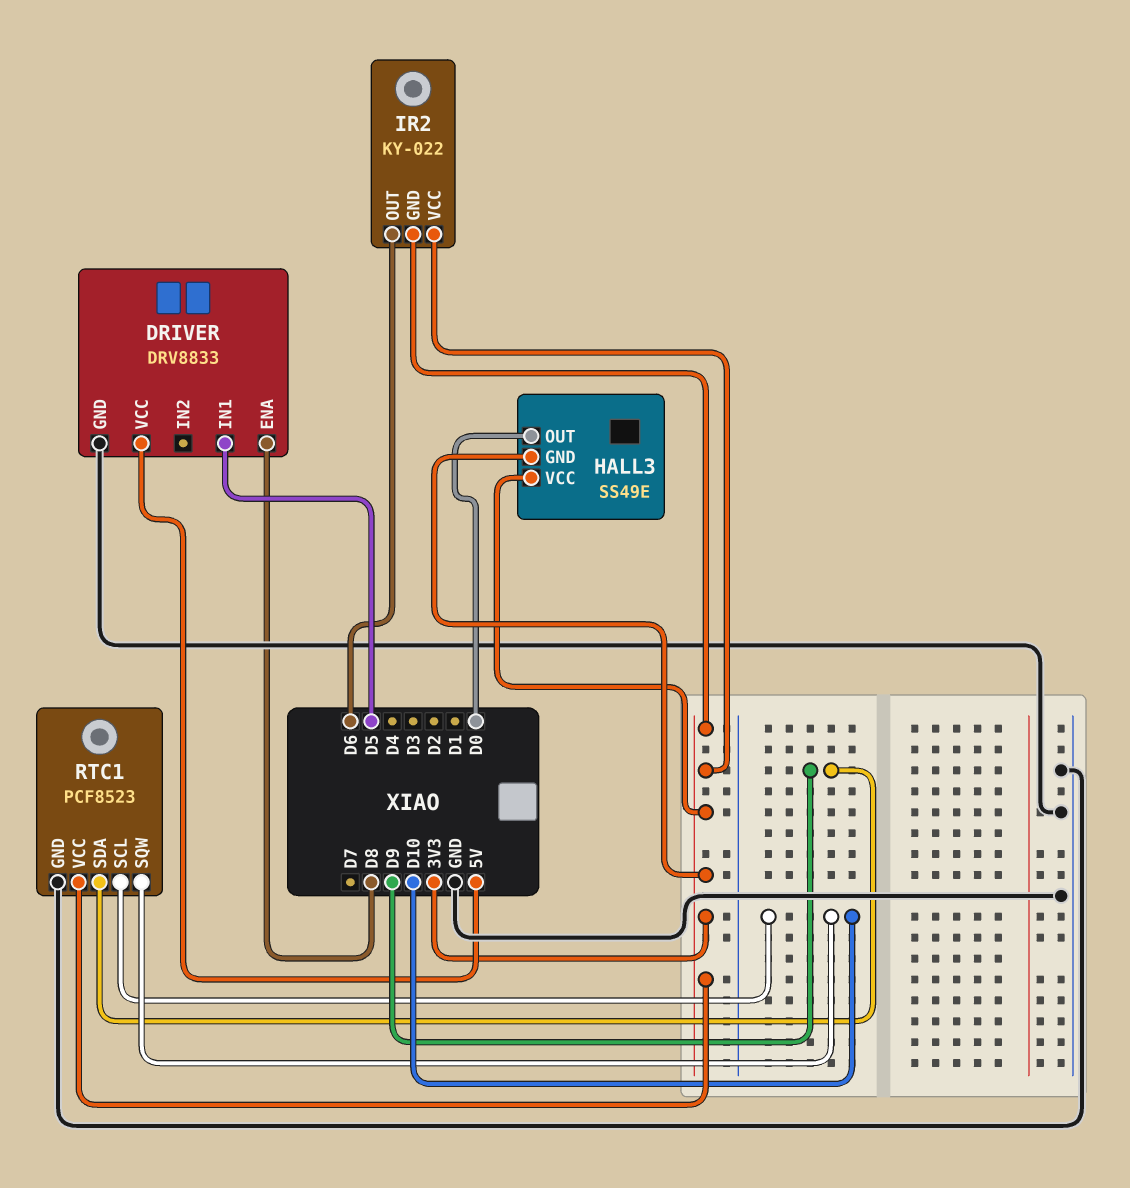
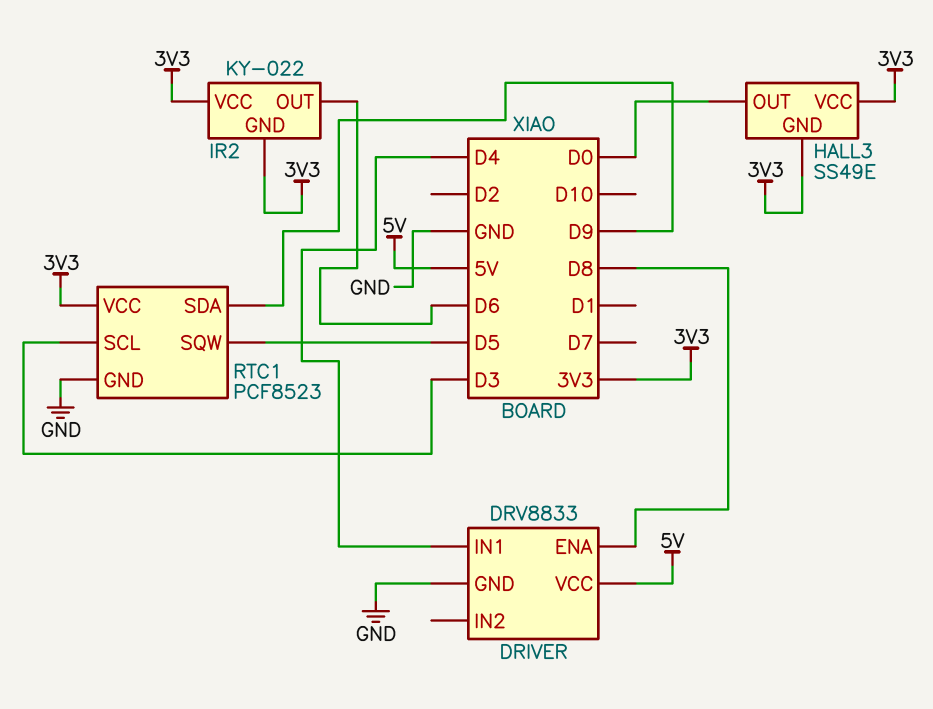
DRIVER pin IN1: D5 -> D4
RTC1 pin SCL: D10 -> D3
RTC1 pin SQW: D10 -> D5

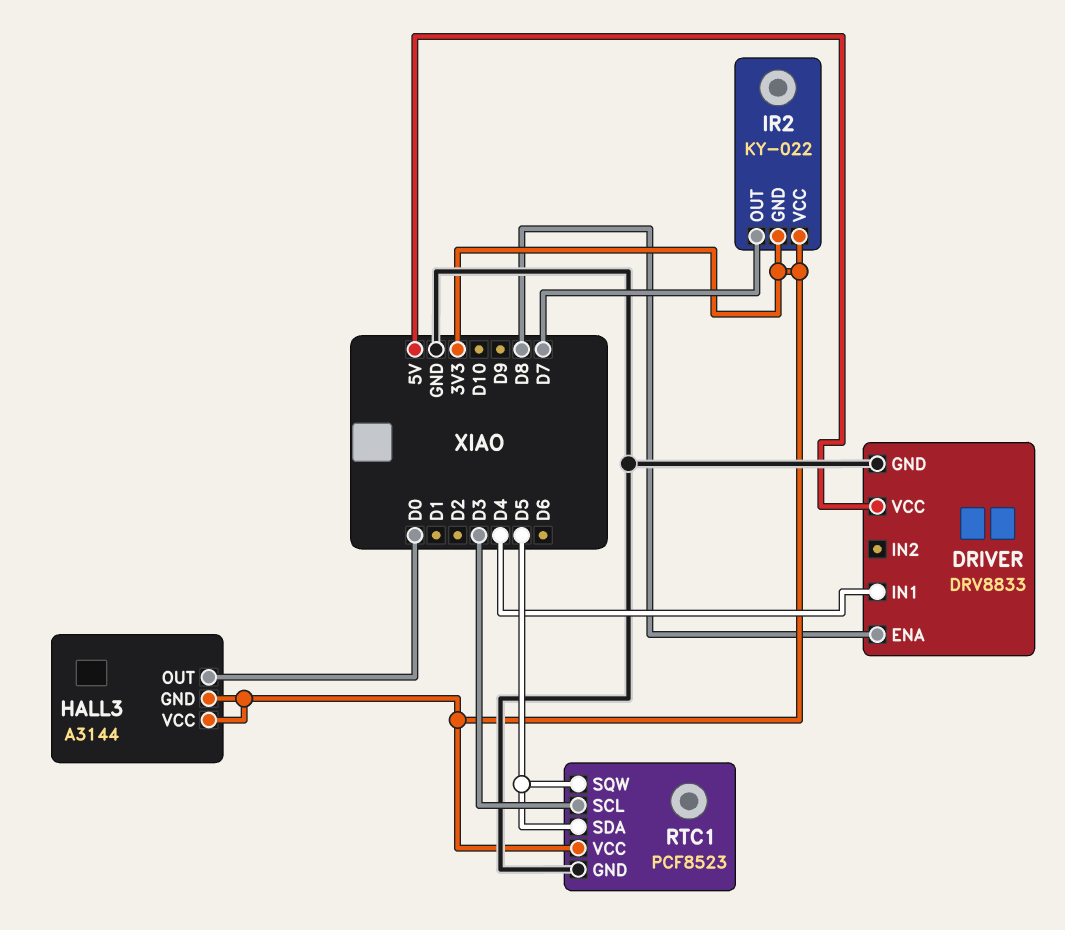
HALL3: SS49E -> A3144
IR2 pin OUT: D6 -> D7
RTC1 pin SDA: D9 -> D5

